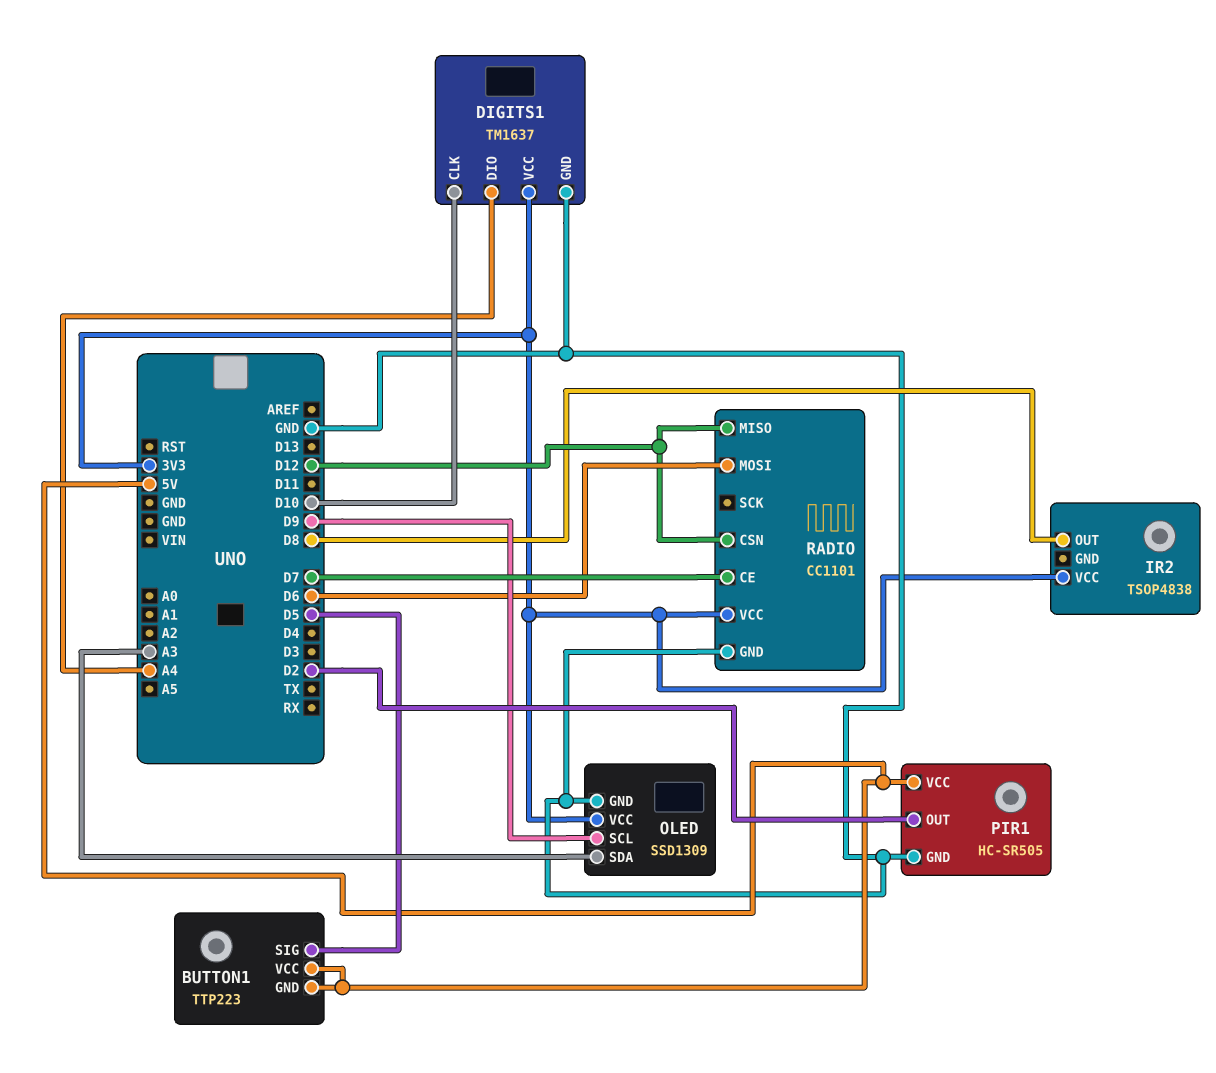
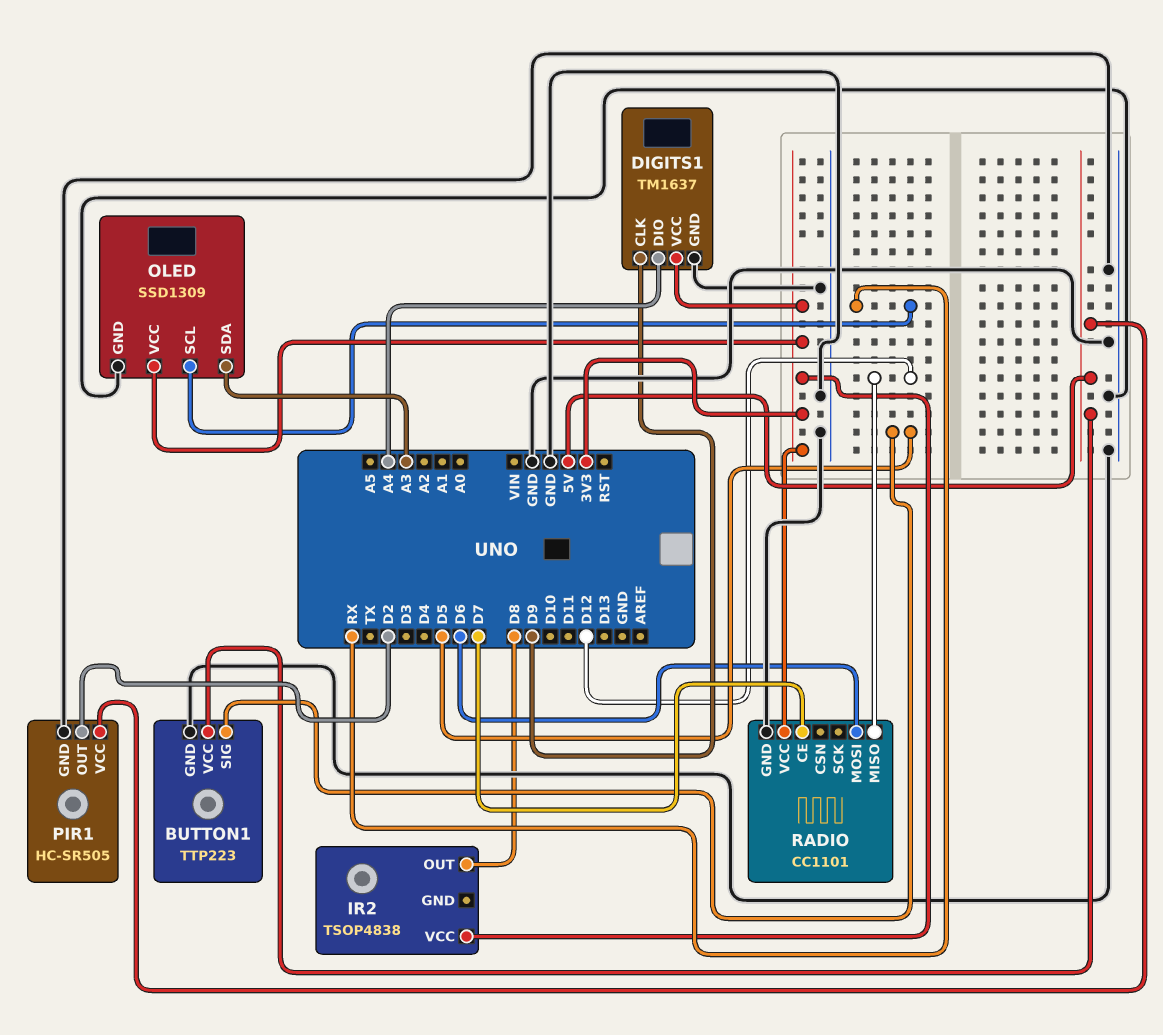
BUTTON1 pin GND: 5V -> GND
DIGITS1 pin CLK: D10 -> D9
OLED pin SCL: D9 -> RX
RADIO pin CSN: D12 -> none

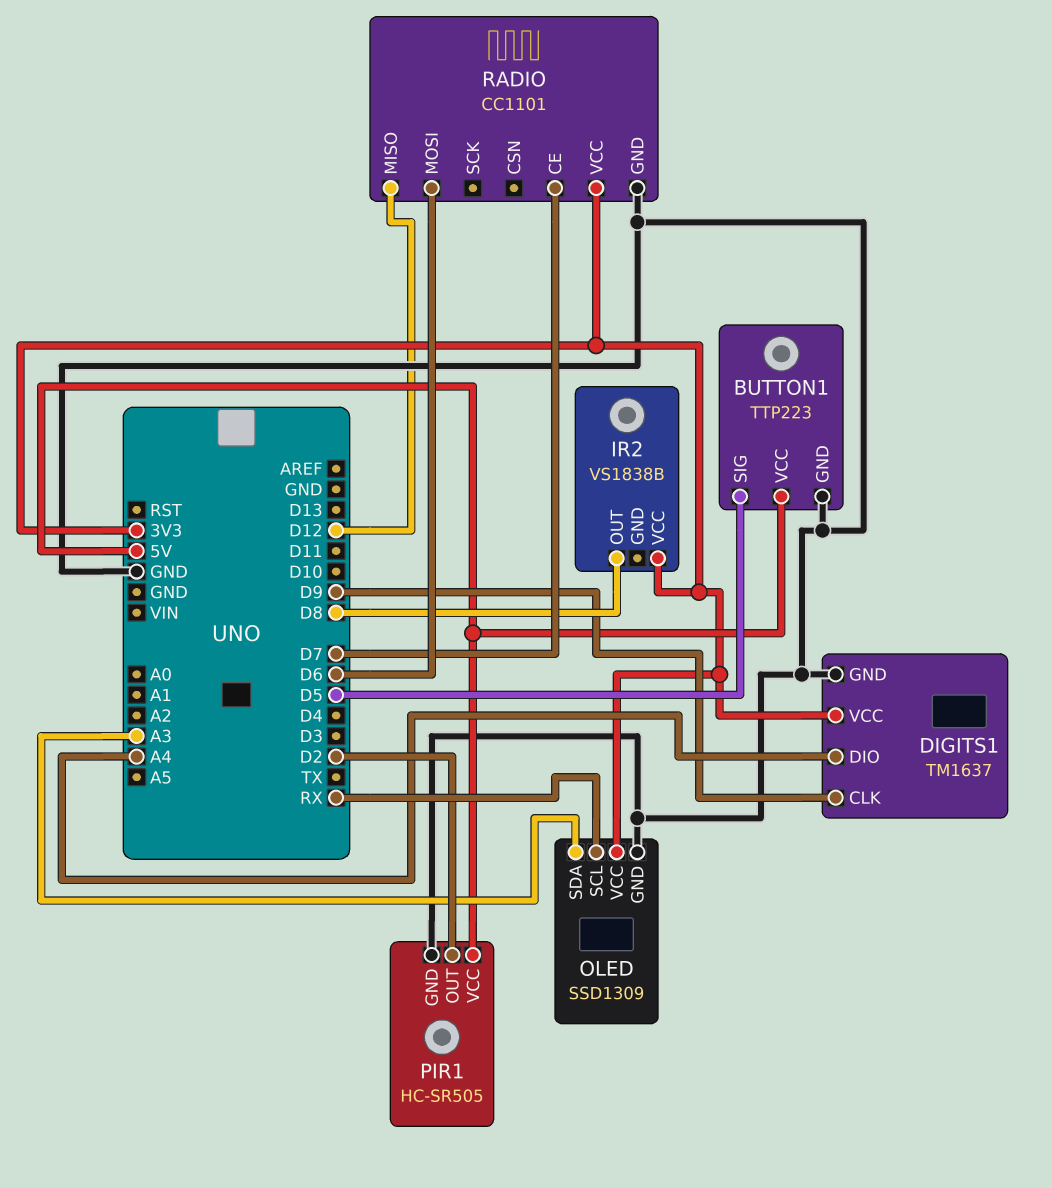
IR2: TSOP4838 -> VS1838B

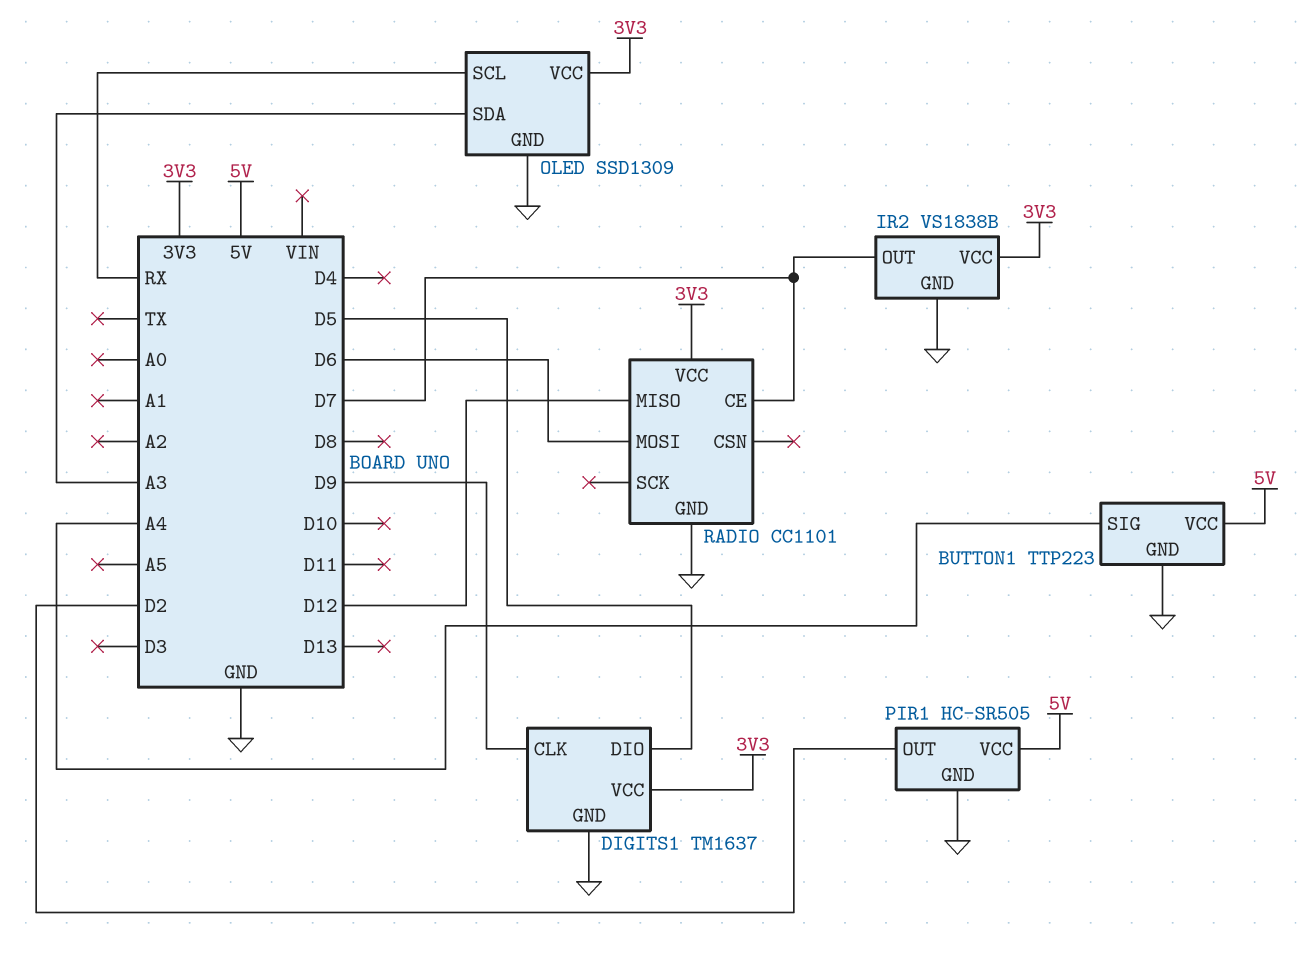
BUTTON1 pin SIG: D5 -> A4
DIGITS1 pin DIO: A4 -> D5
IR2 pin GND: none -> GND
IR2 pin OUT: D8 -> D7

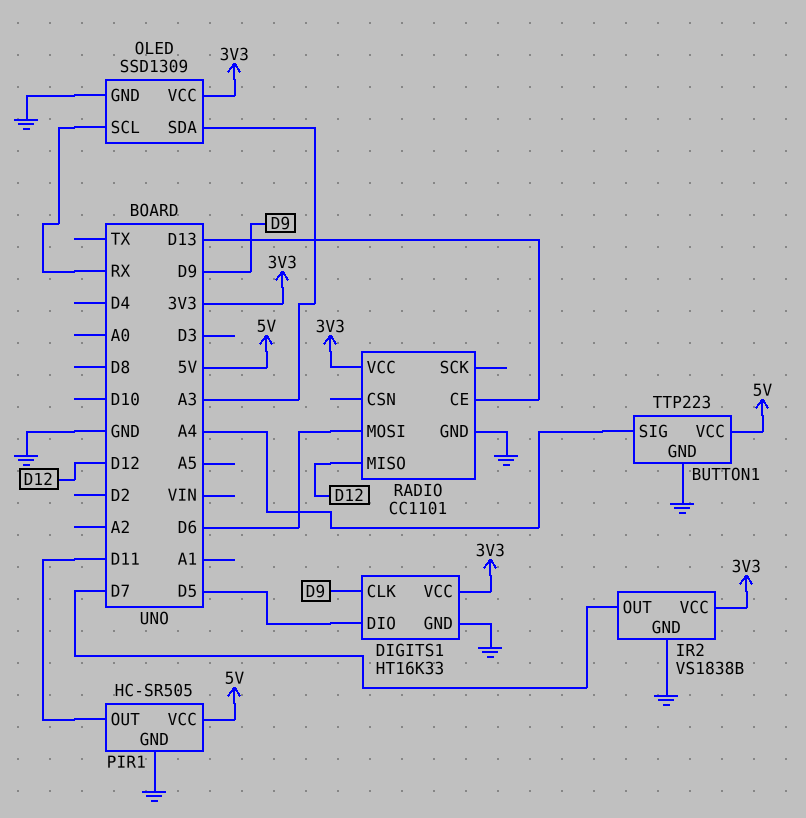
DIGITS1: TM1637 -> HT16K33
PIR1 pin OUT: D2 -> D11
RADIO pin CE: D7 -> D13

